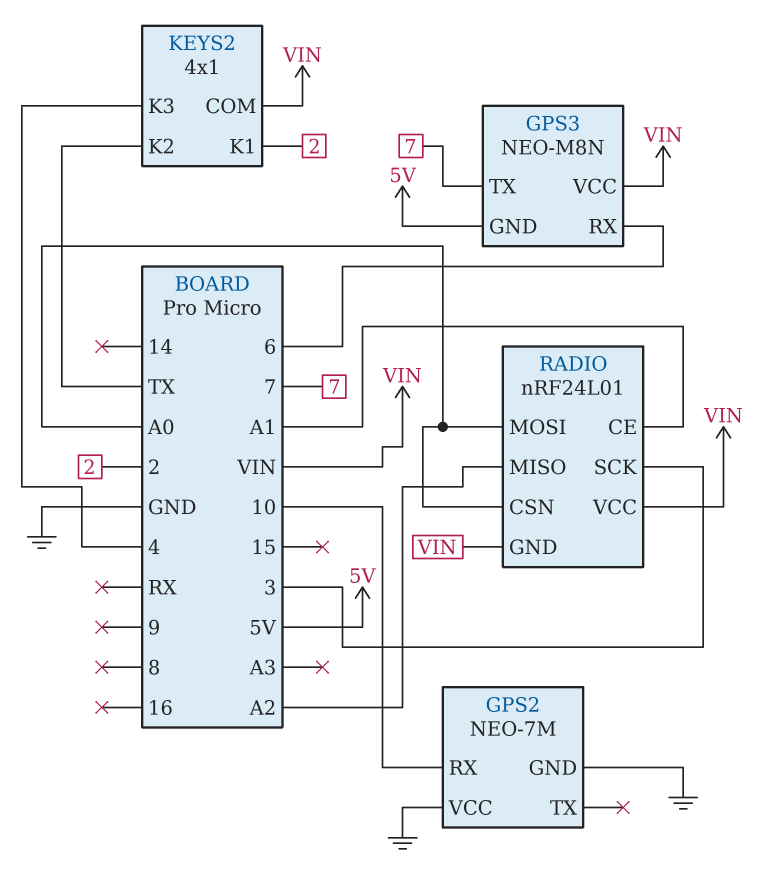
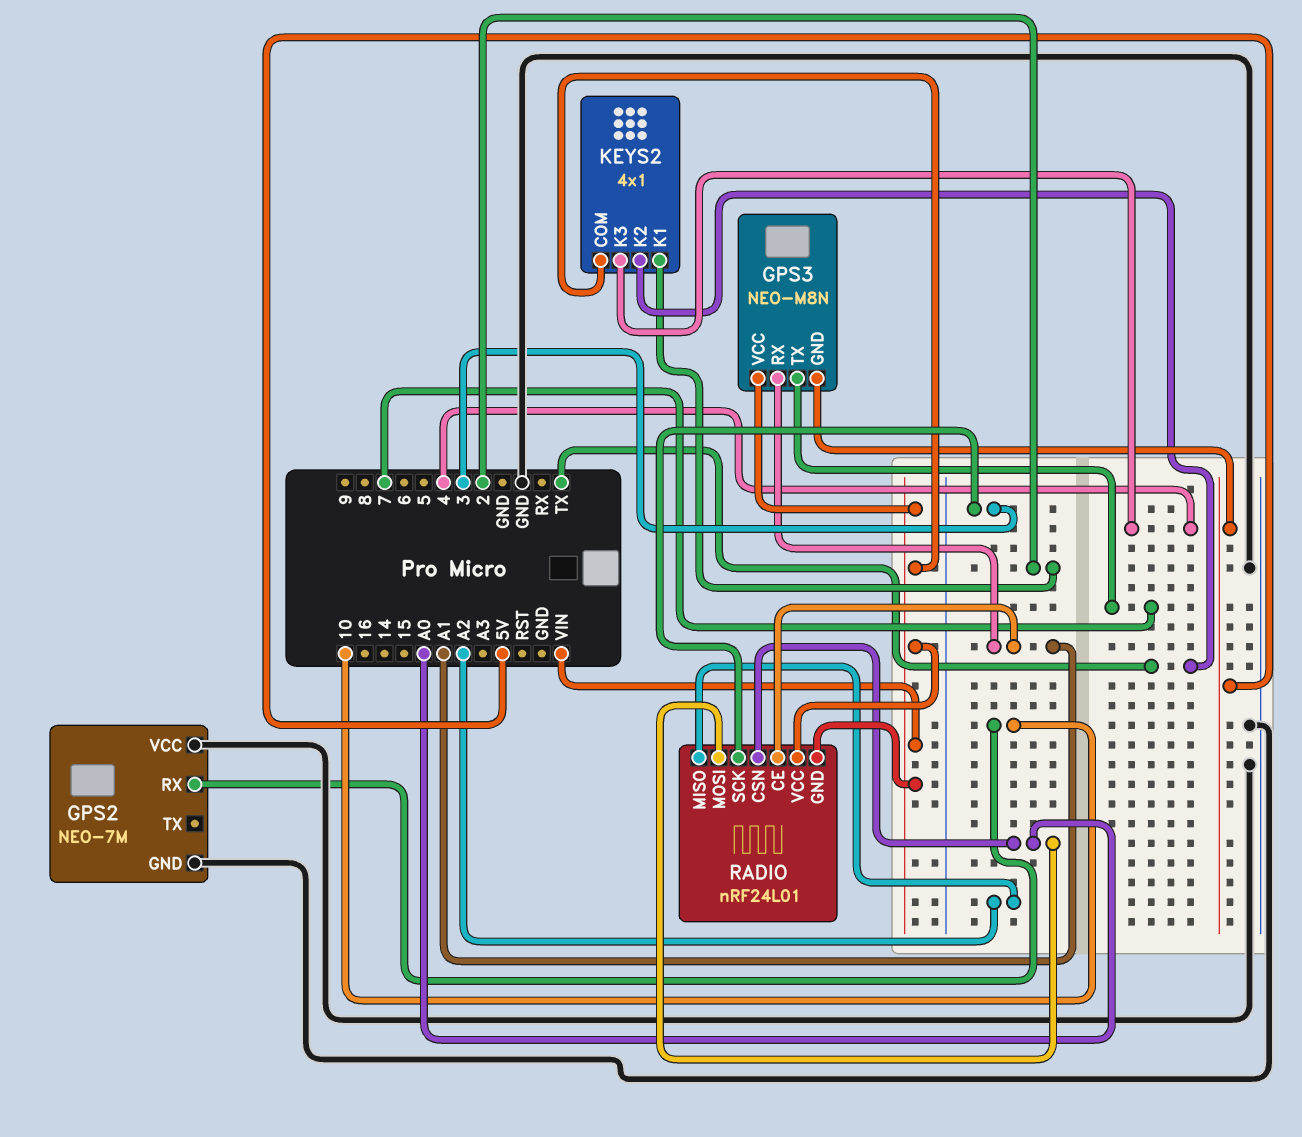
GPS3 pin RX: 6 -> A1

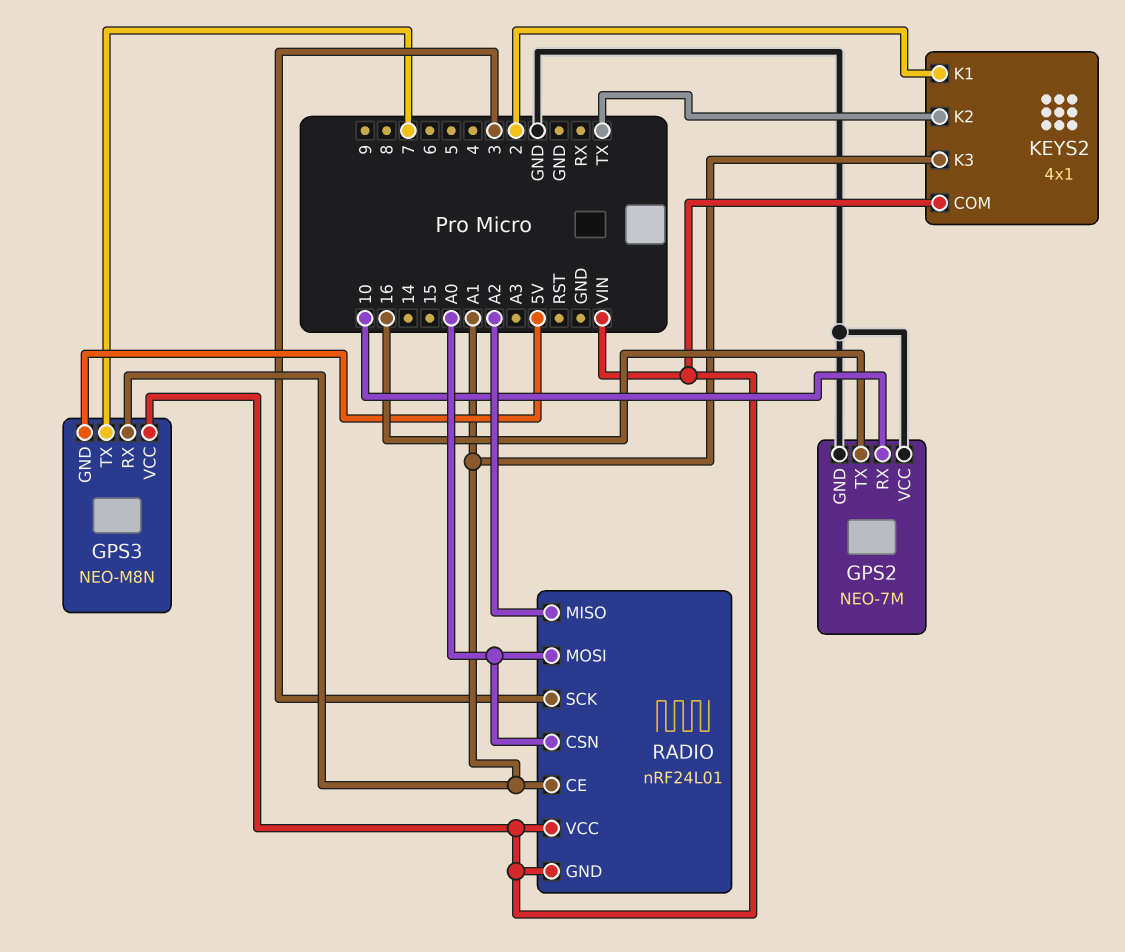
GPS2 pin TX: none -> 16
KEYS2 pin K3: 4 -> A1

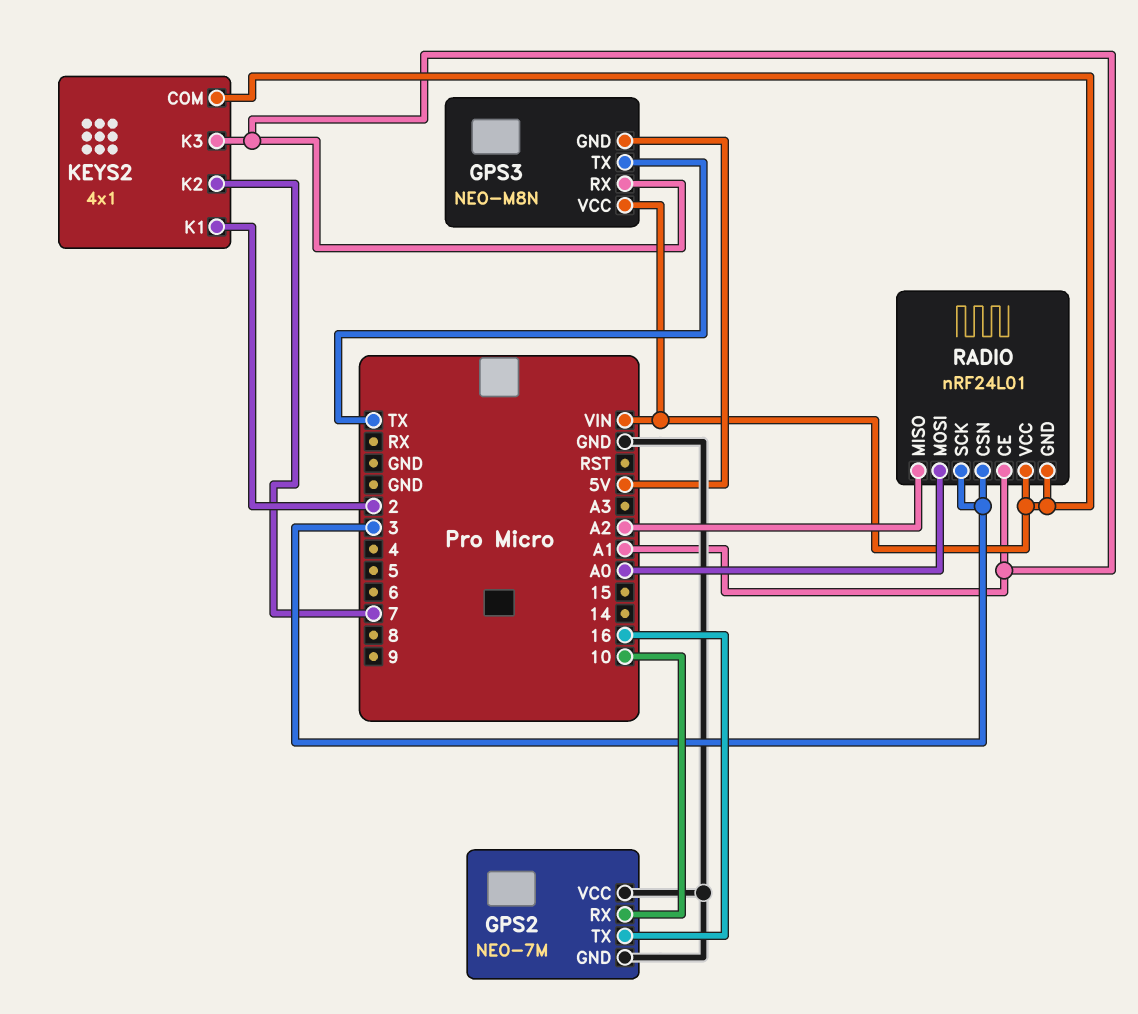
GPS3 pin TX: 7 -> TX
KEYS2 pin K2: TX -> 7
RADIO pin CSN: A0 -> 3

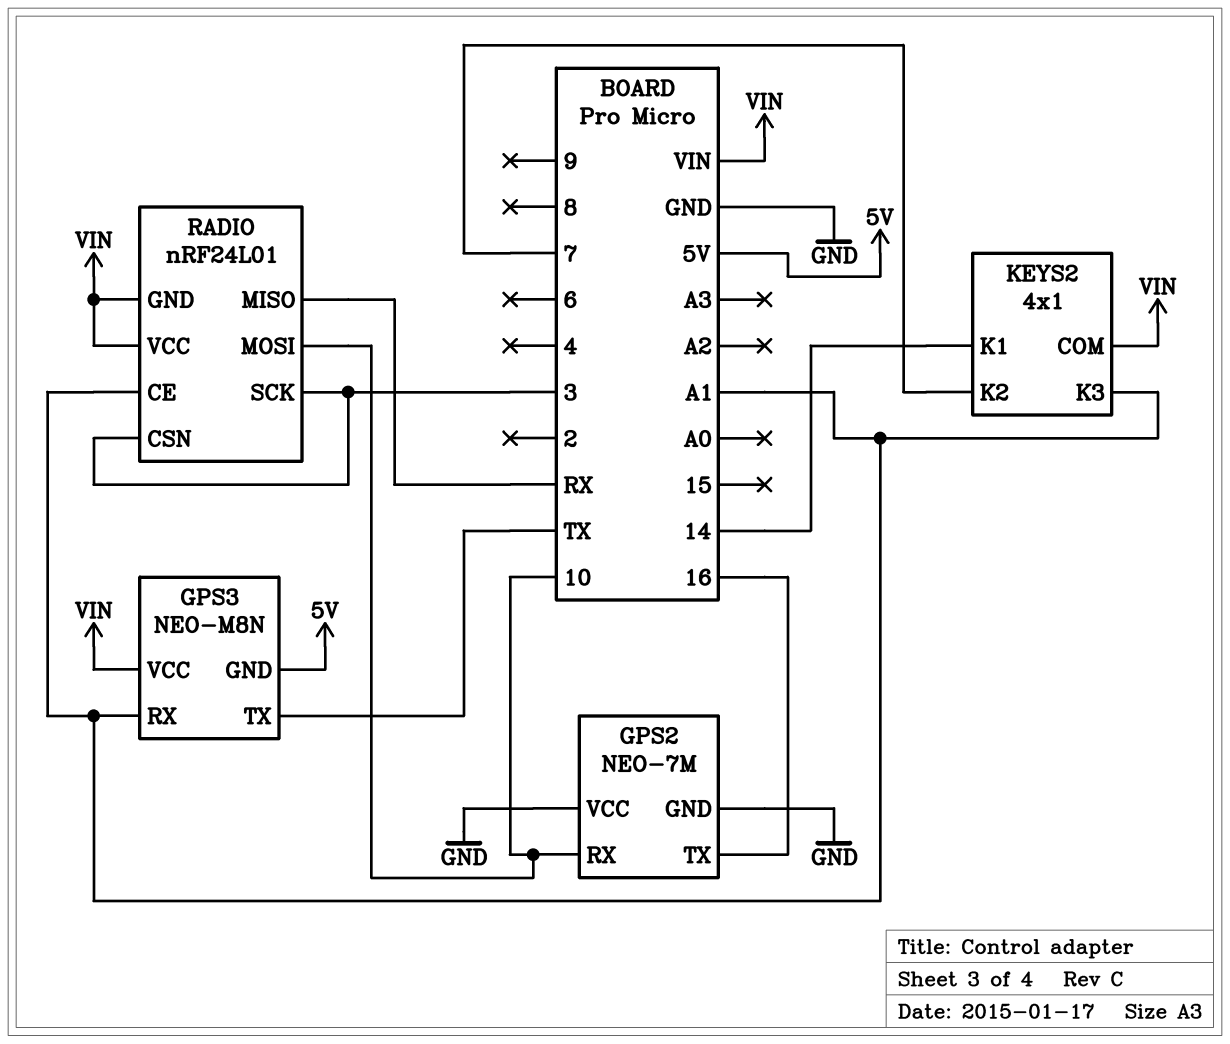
KEYS2 pin K1: 2 -> 14
RADIO pin MISO: A2 -> RX
RADIO pin MOSI: A0 -> 10

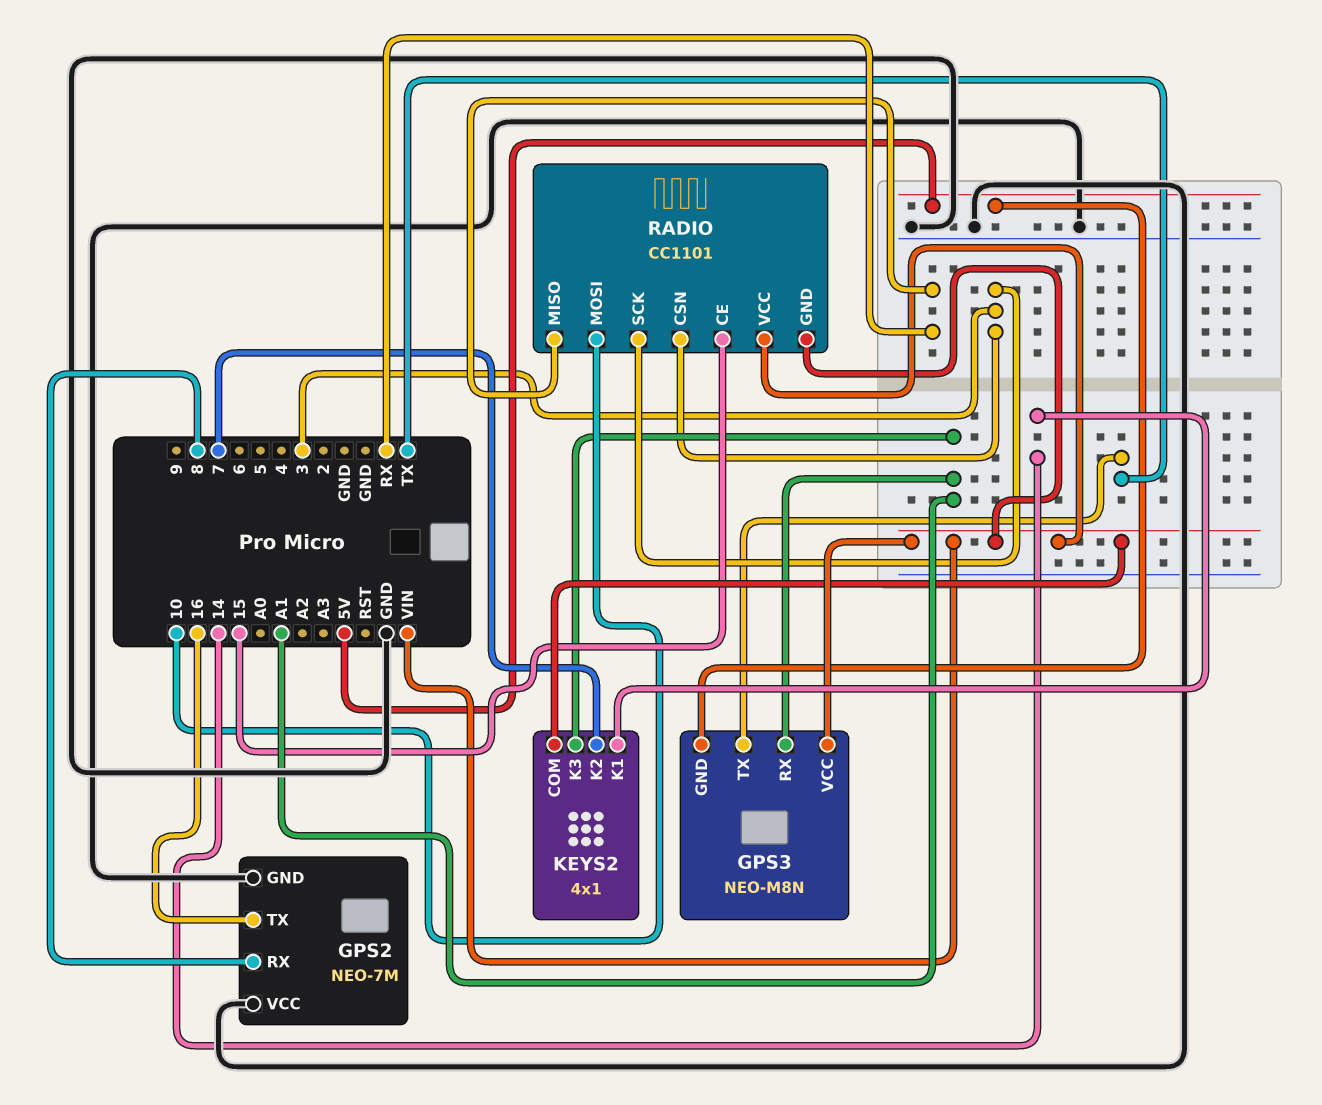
GPS2 pin RX: 10 -> 8
RADIO: nRF24L01 -> CC1101
RADIO pin CE: A1 -> 15

